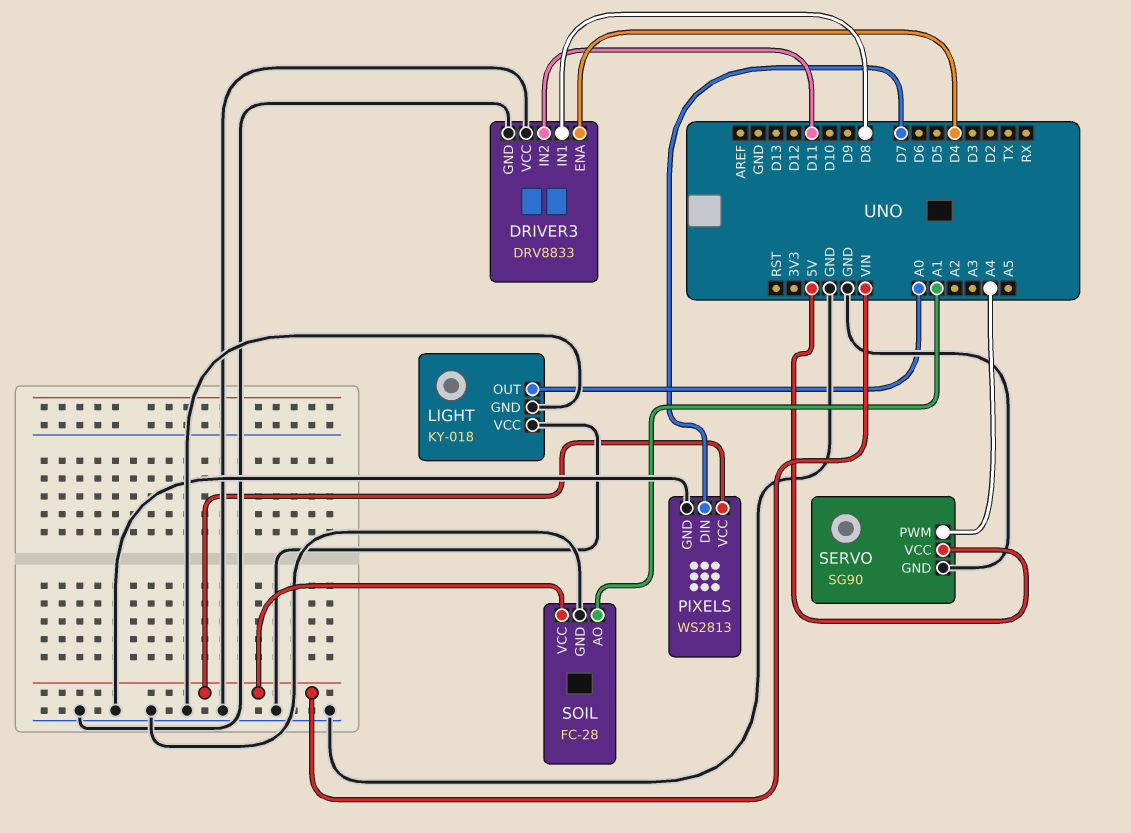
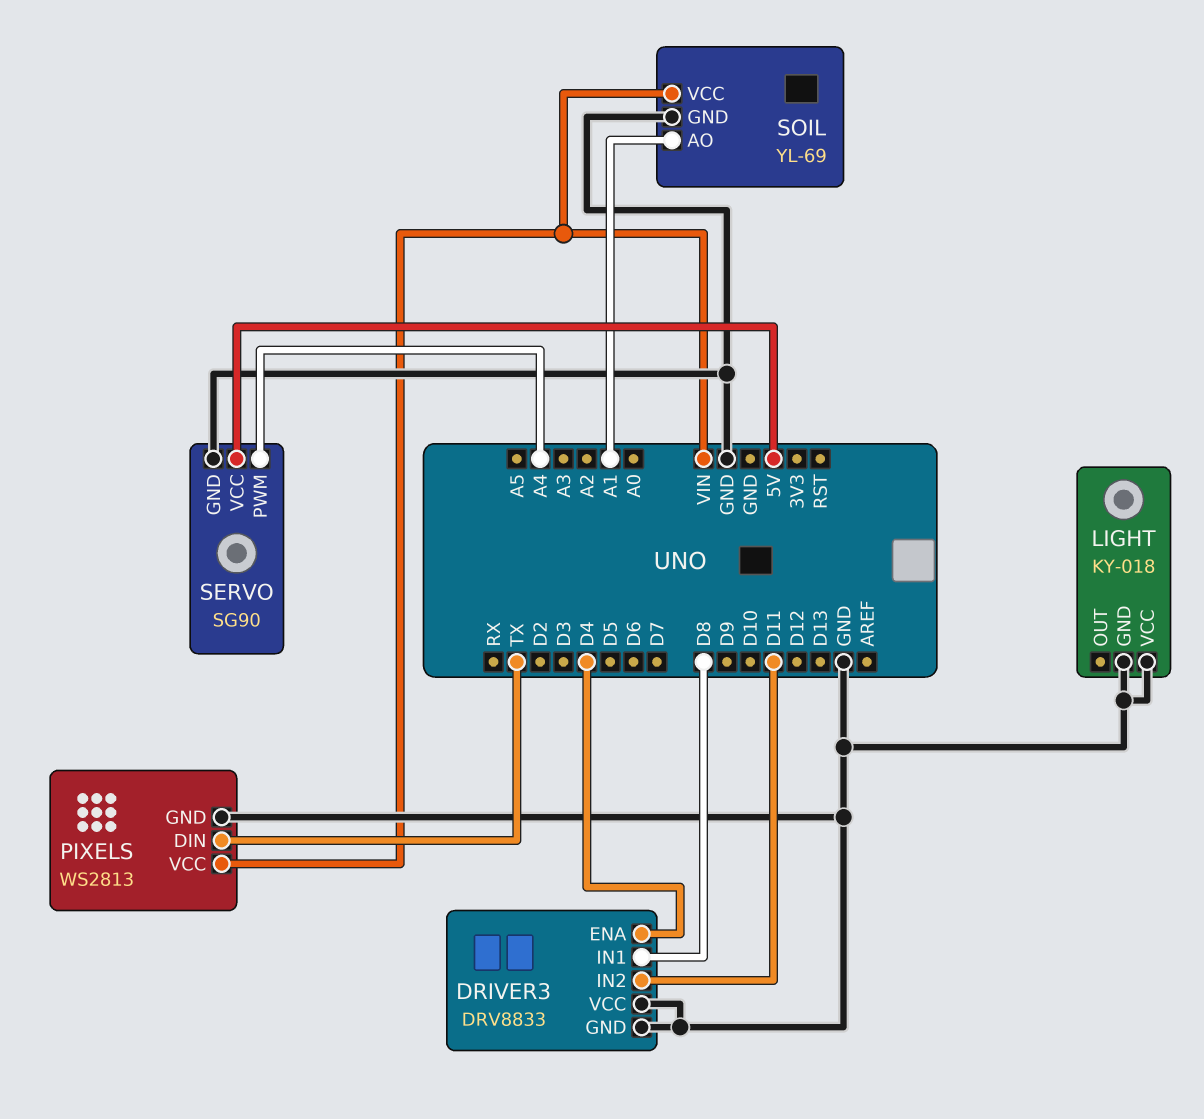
LIGHT pin OUT: A0 -> none
PIXELS pin DIN: D7 -> TX
SOIL: FC-28 -> YL-69

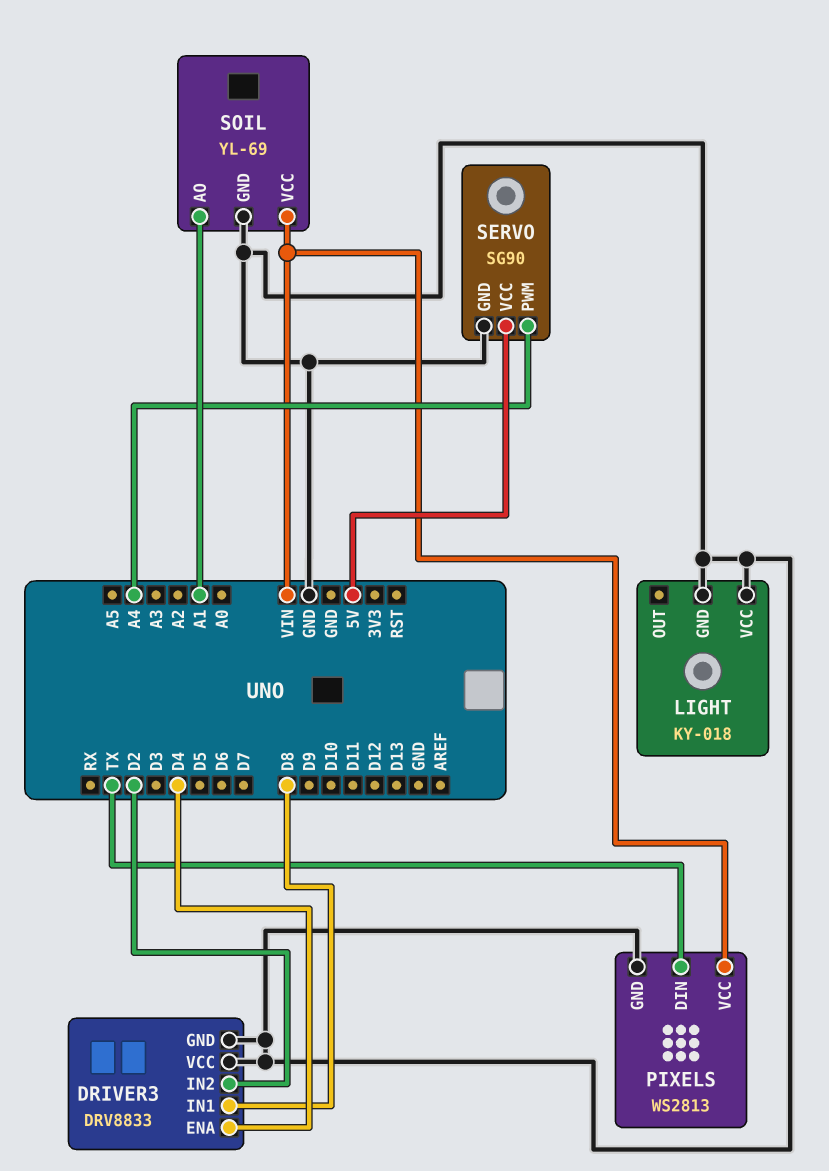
DRIVER3 pin IN2: D11 -> D2

